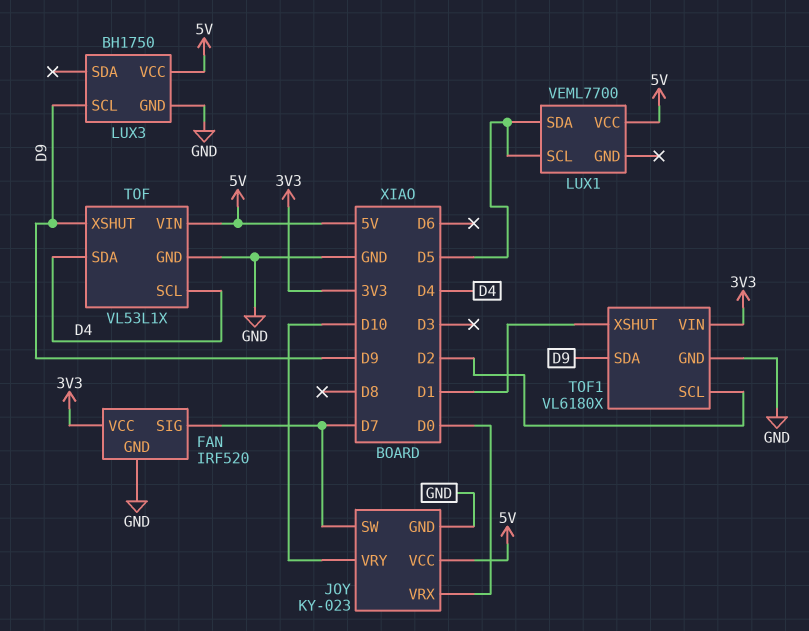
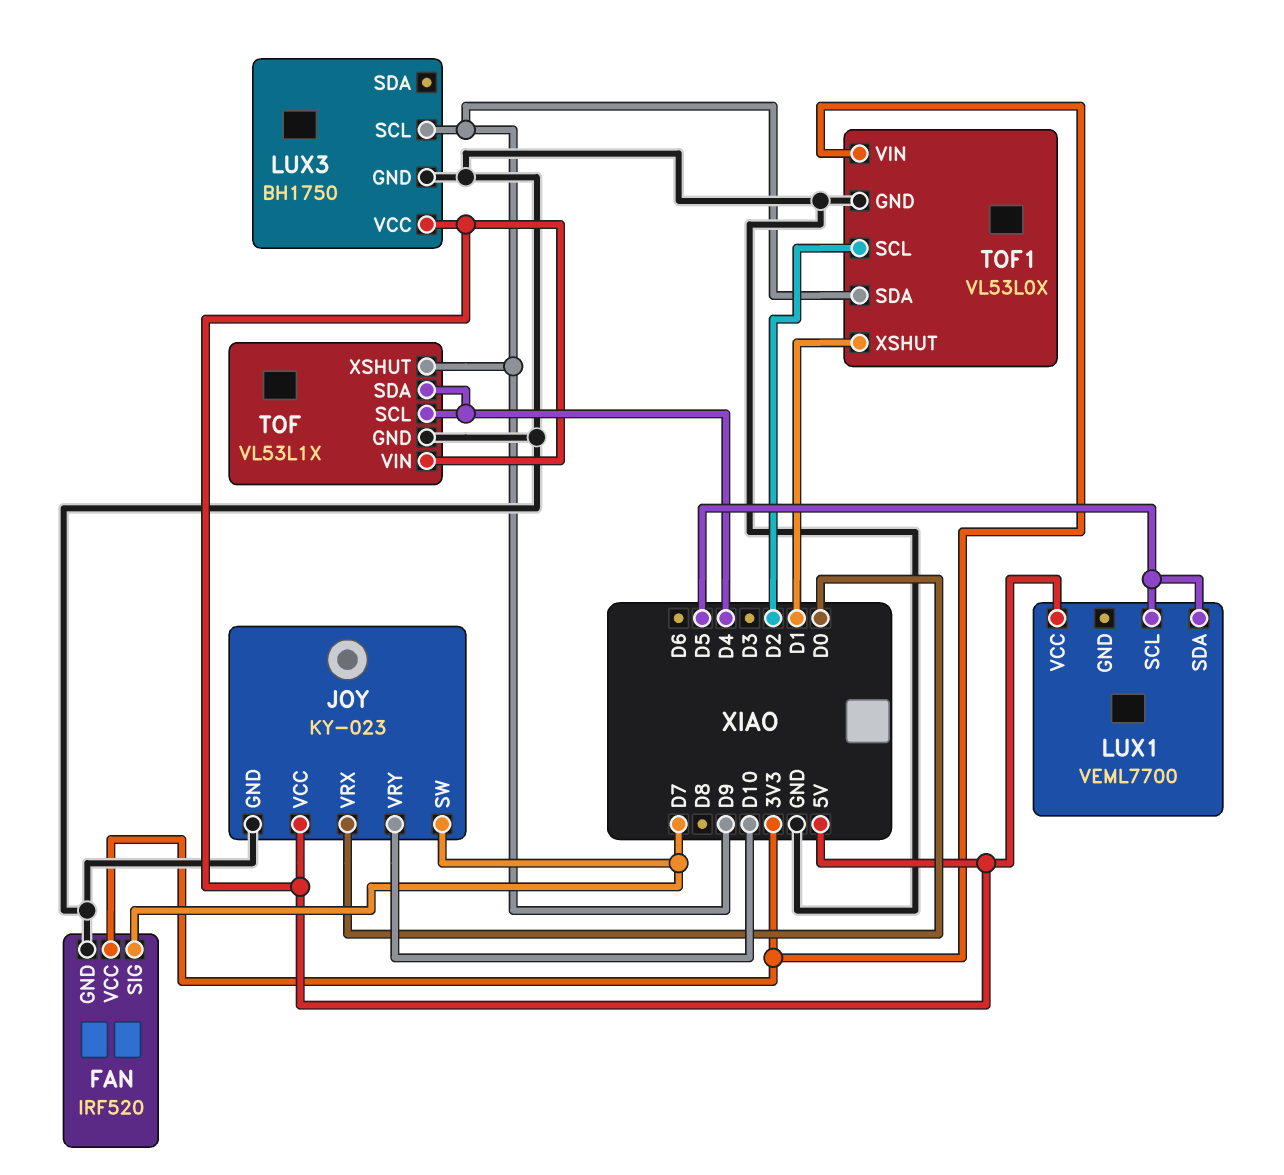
TOF1: VL6180X -> VL53L0X

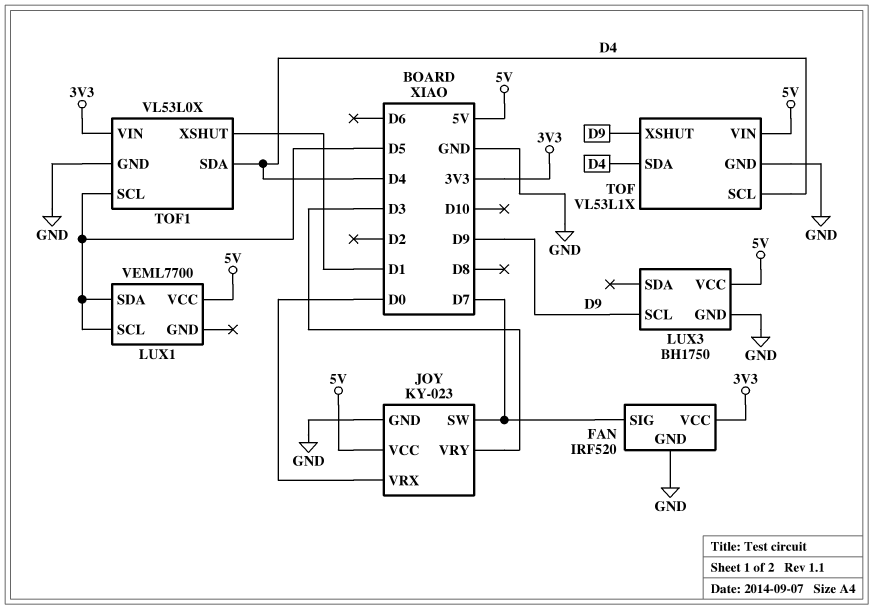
JOY pin VRY: D10 -> D3
TOF1 pin SCL: D2 -> D5
TOF1 pin SDA: D9 -> D4

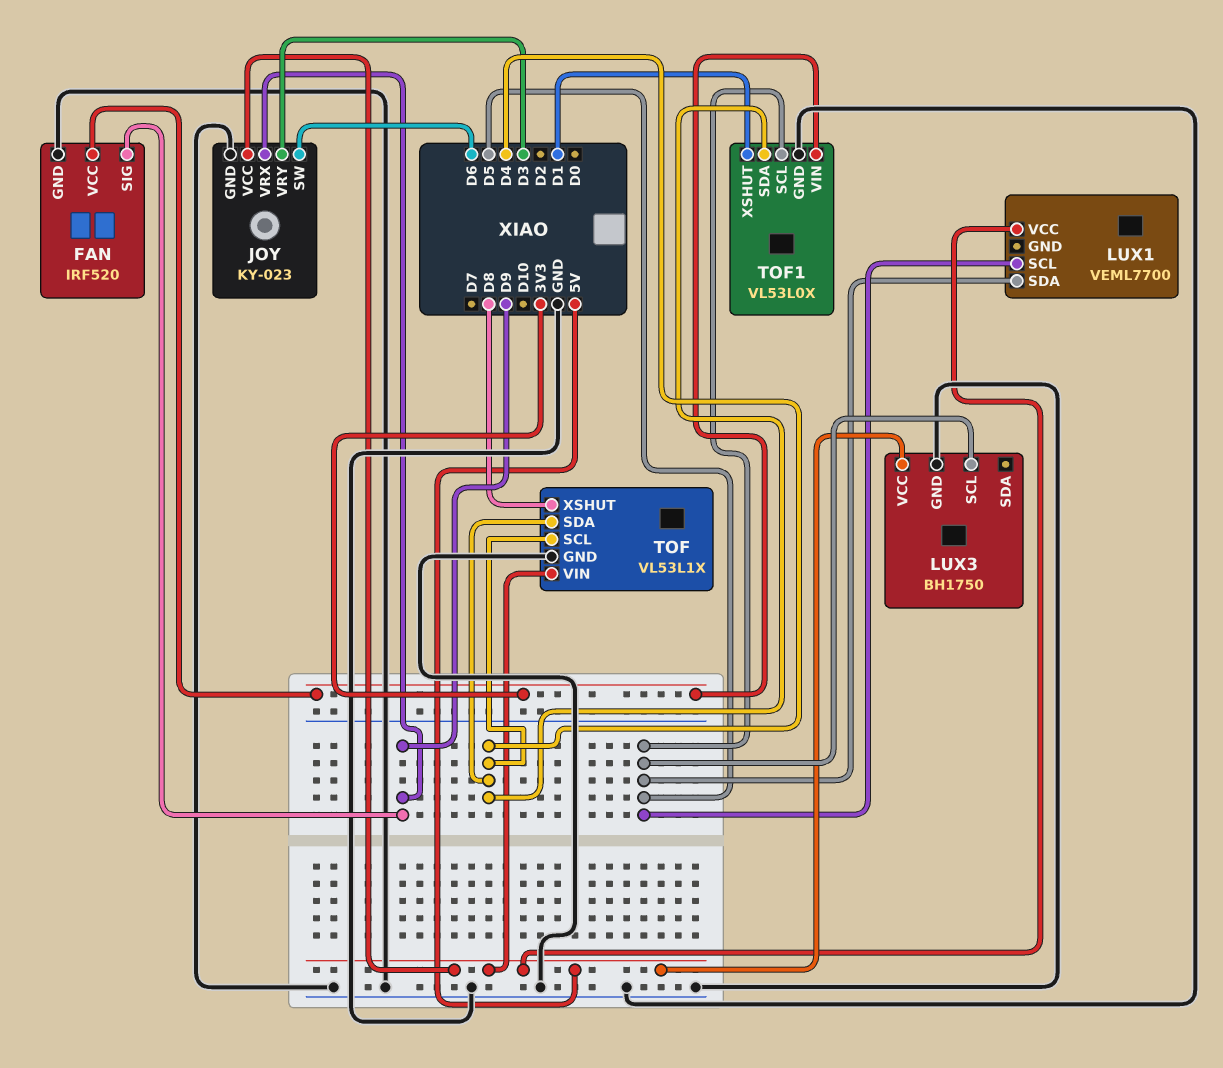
FAN pin SIG: D7 -> D9
JOY pin SW: D7 -> D6
JOY pin VRX: D0 -> D9
LUX3 pin SCL: D9 -> D5
TOF pin XSHUT: D9 -> D8

